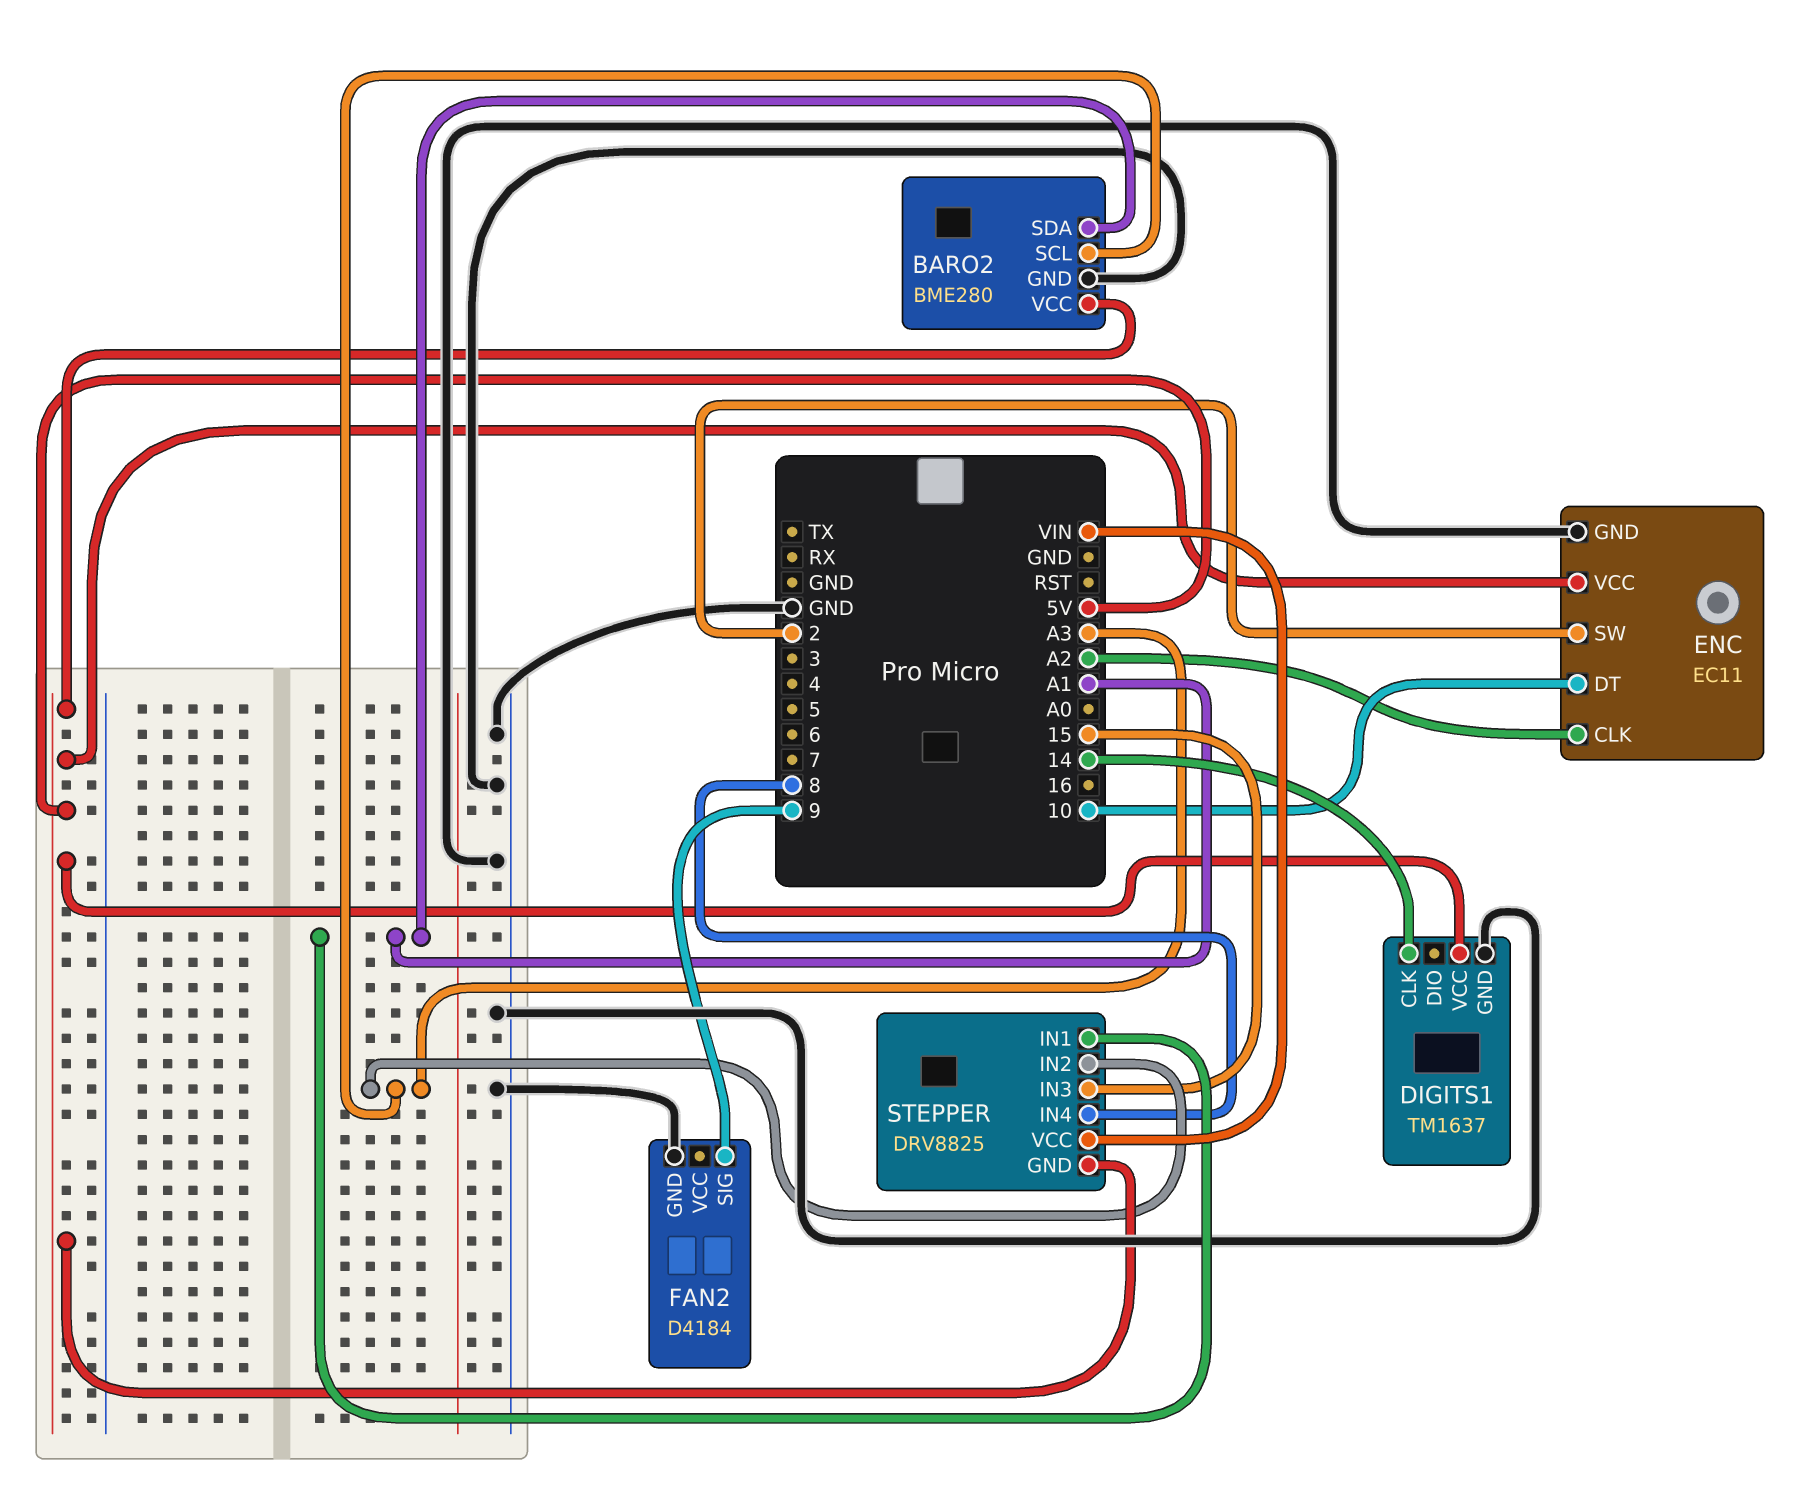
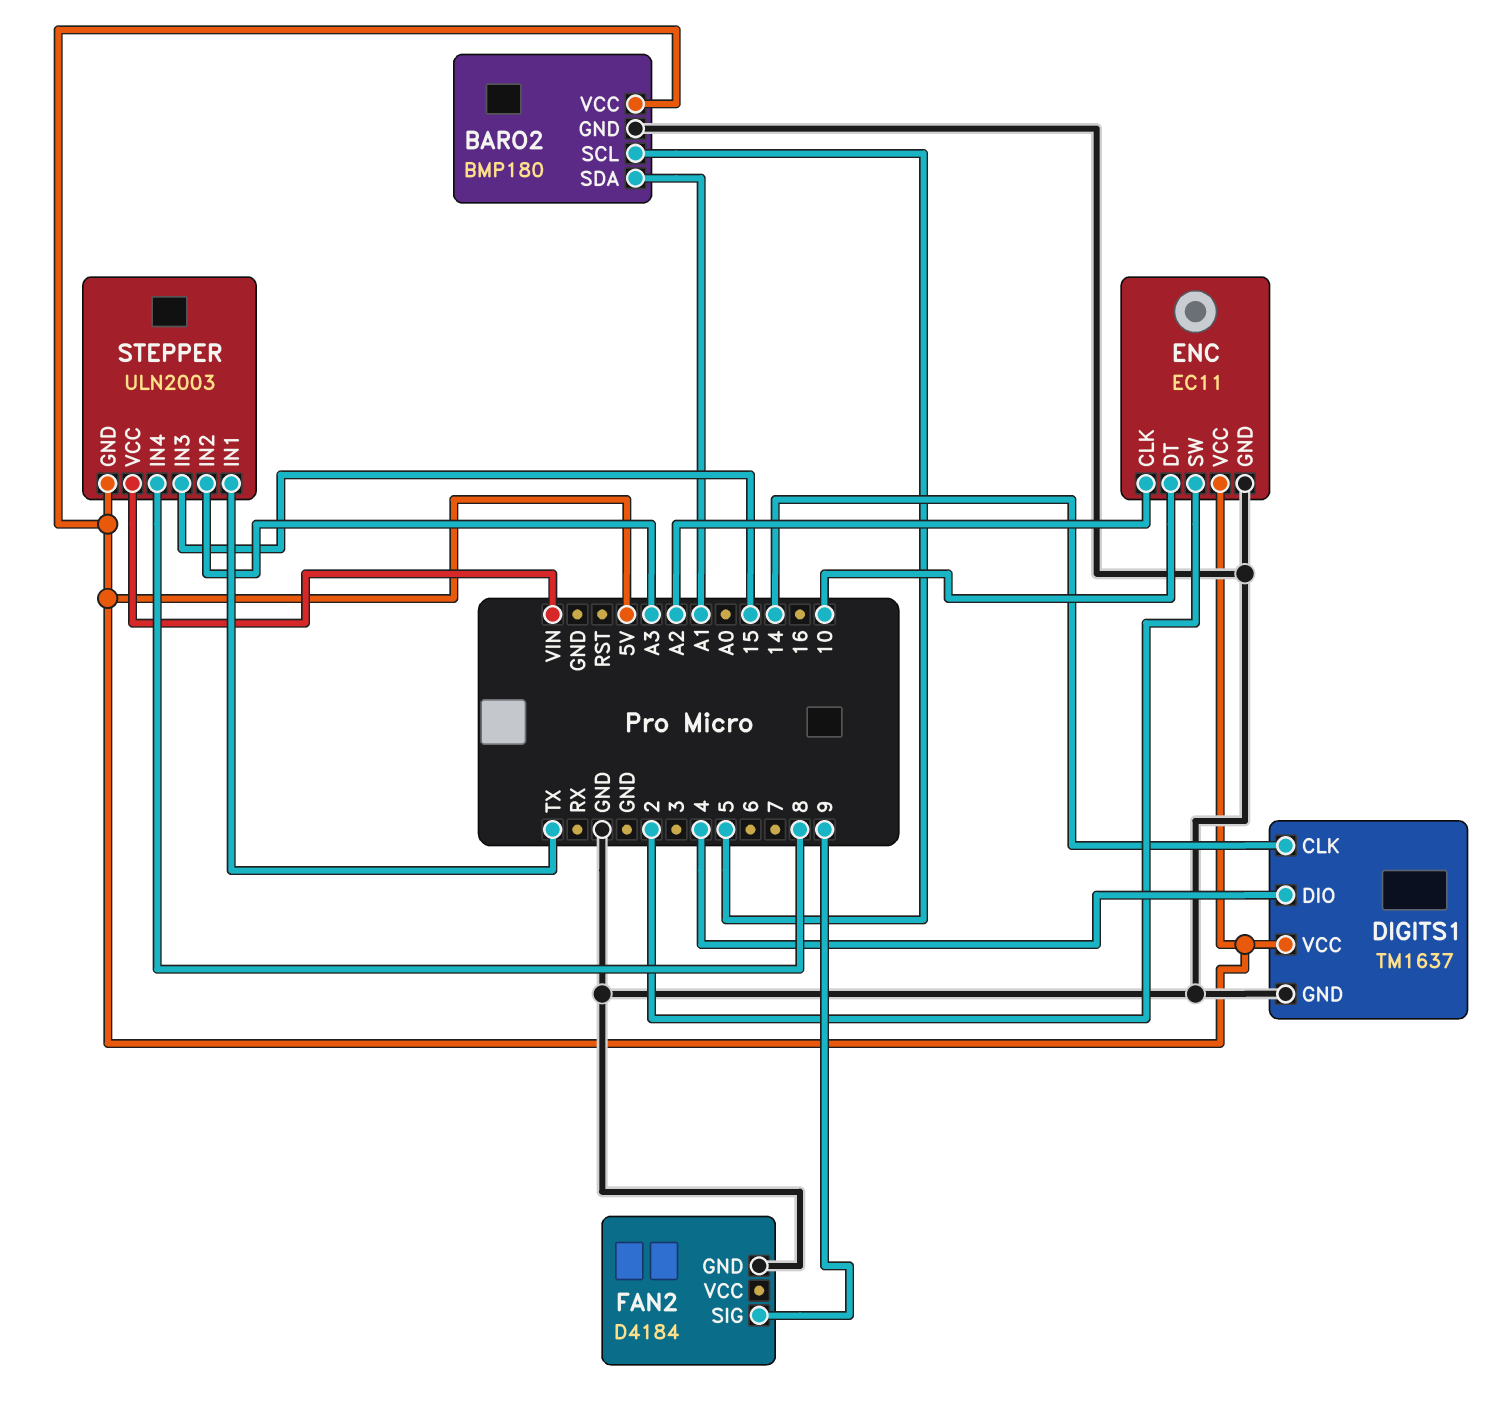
BARO2: BME280 -> BMP180
BARO2 pin SCL: A3 -> 5
DIGITS1 pin DIO: none -> 4
STEPPER: DRV8825 -> ULN2003
STEPPER pin IN1: A1 -> TX

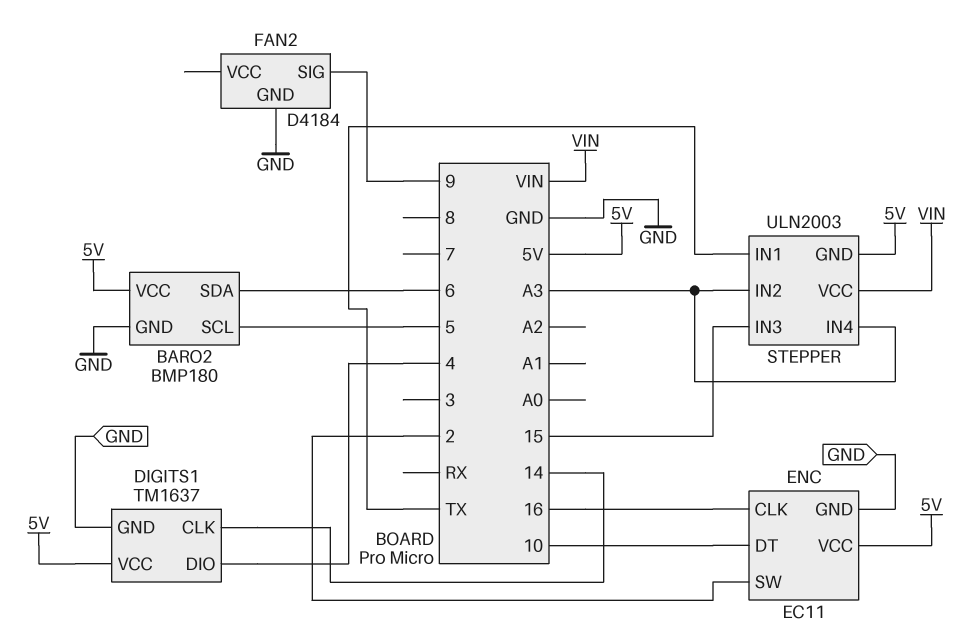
BARO2 pin SDA: A1 -> 6
ENC pin CLK: A2 -> 16
STEPPER pin IN4: 8 -> A3

